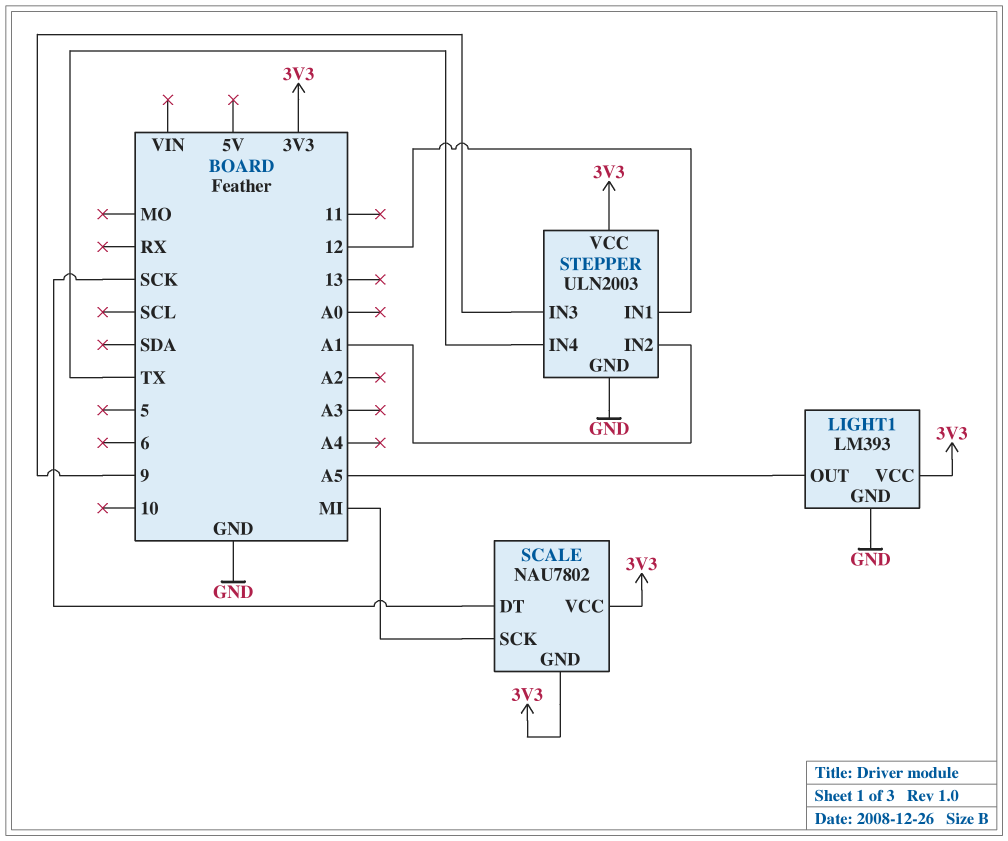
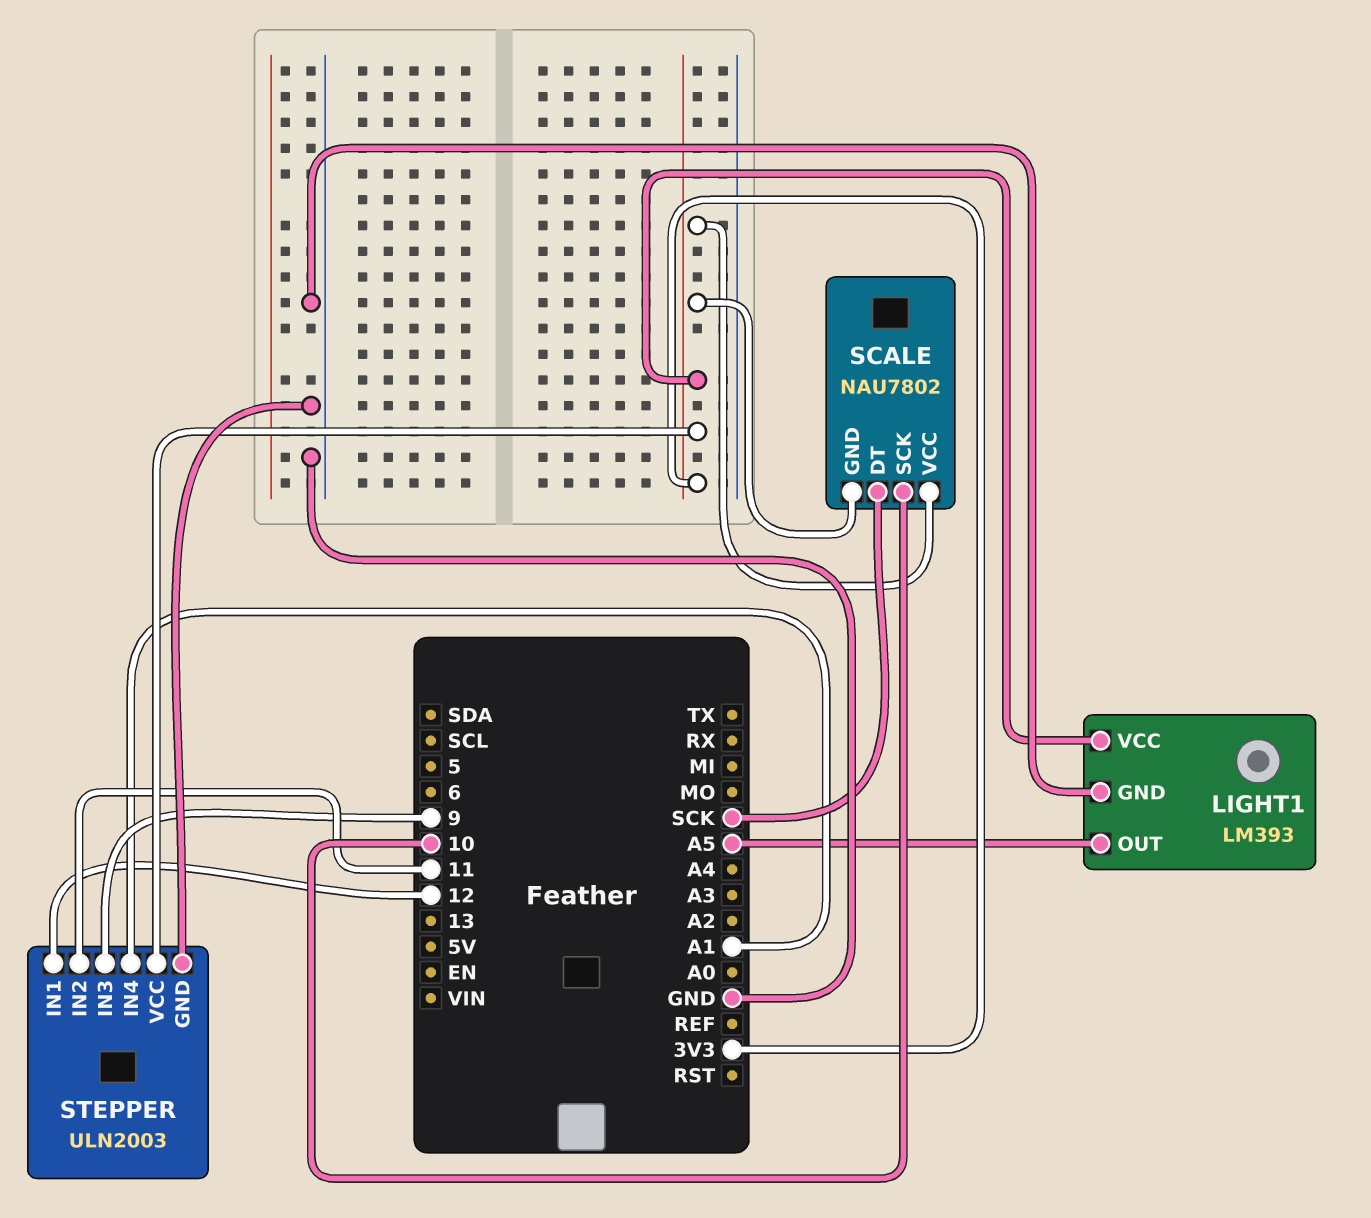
SCALE pin SCK: MI -> 10
STEPPER pin IN2: A1 -> 11
STEPPER pin IN4: TX -> A1

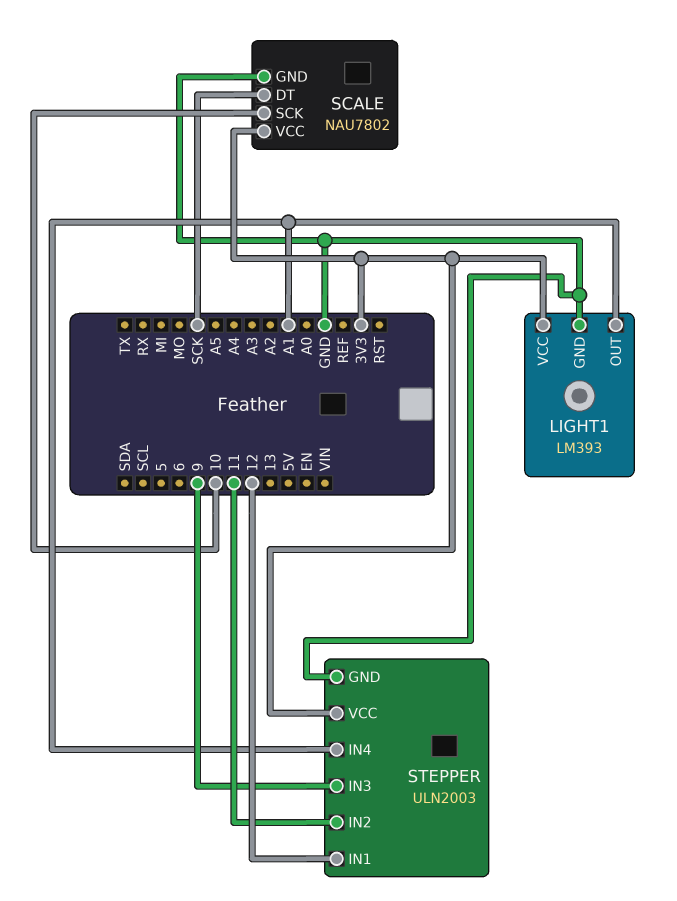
LIGHT1 pin OUT: A5 -> A1
SCALE pin GND: 3V3 -> GND

